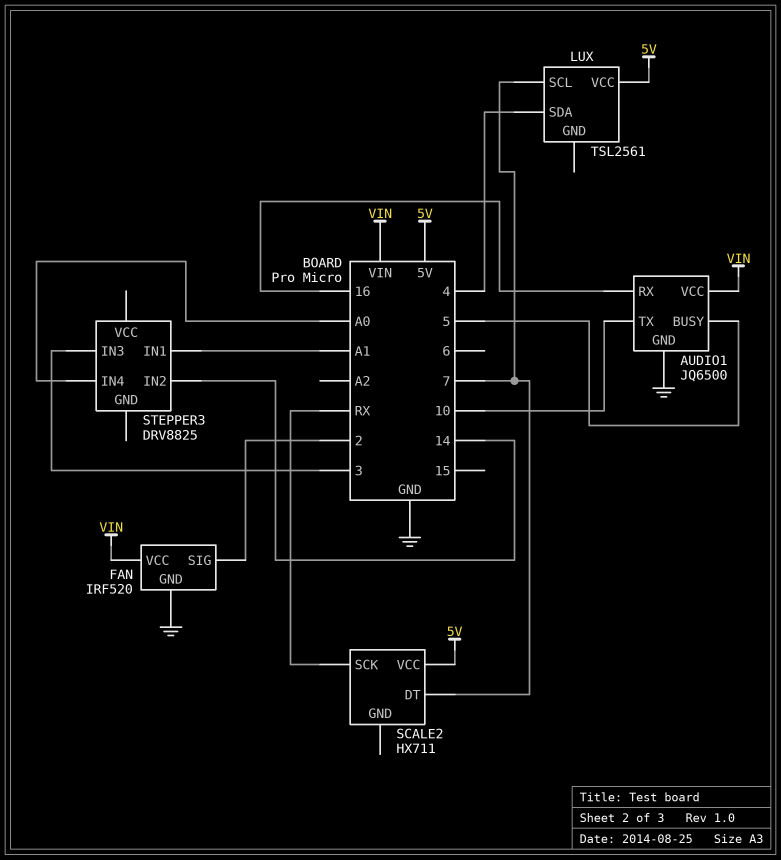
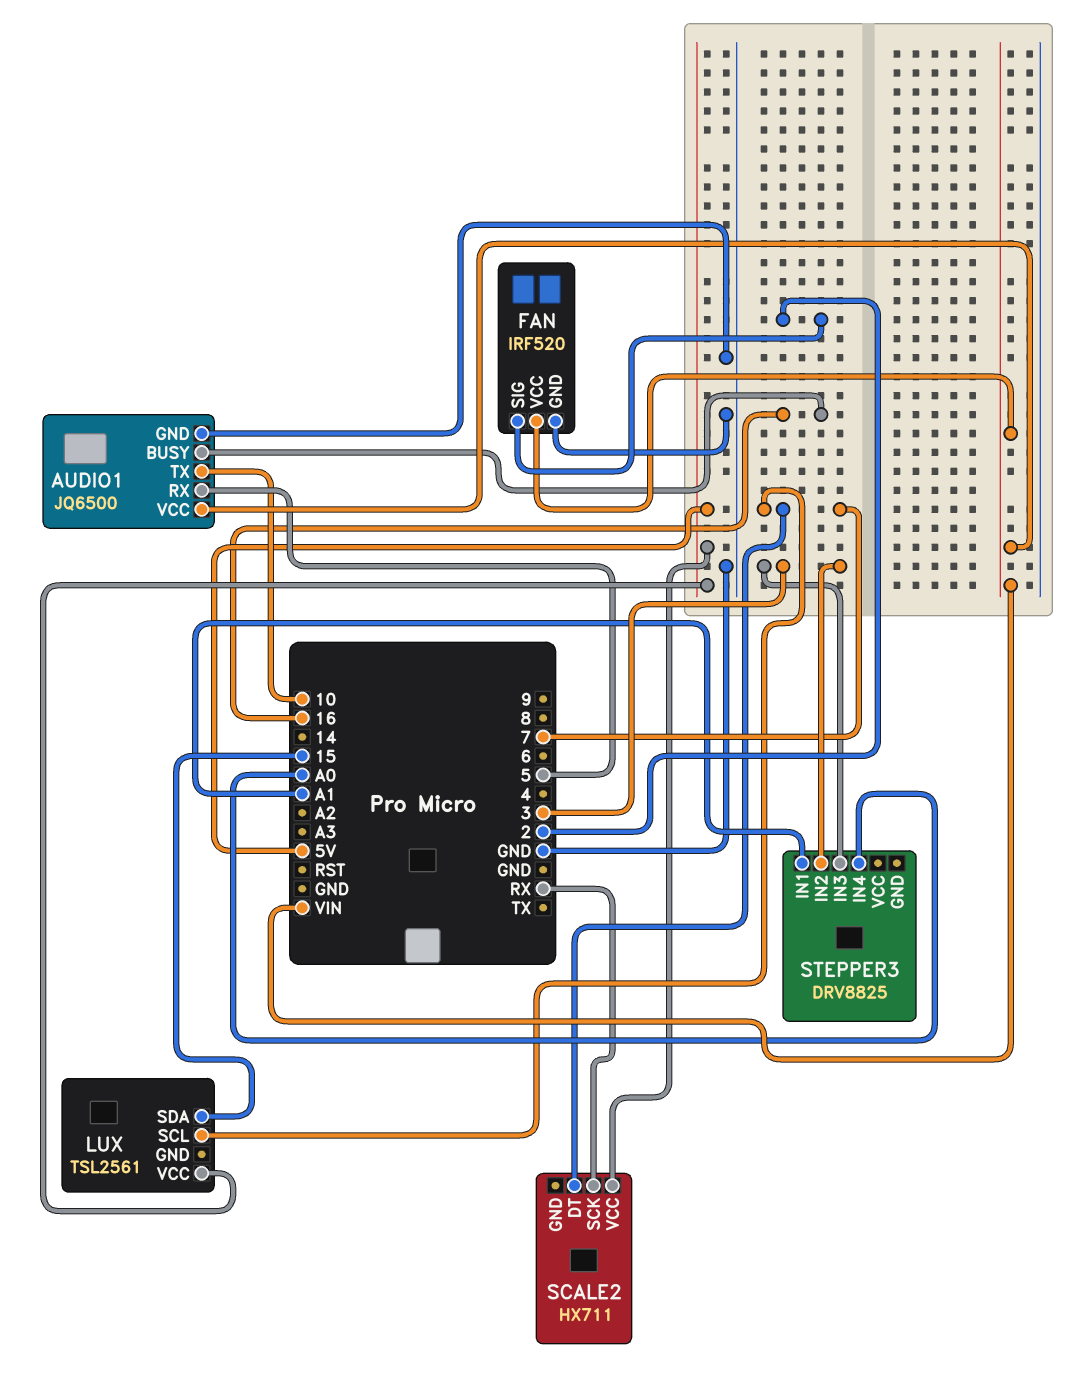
AUDIO1 pin BUSY: 5 -> 16
AUDIO1 pin RX: 16 -> 5
LUX pin SDA: 4 -> 15
STEPPER3 pin IN2: 14 -> 3

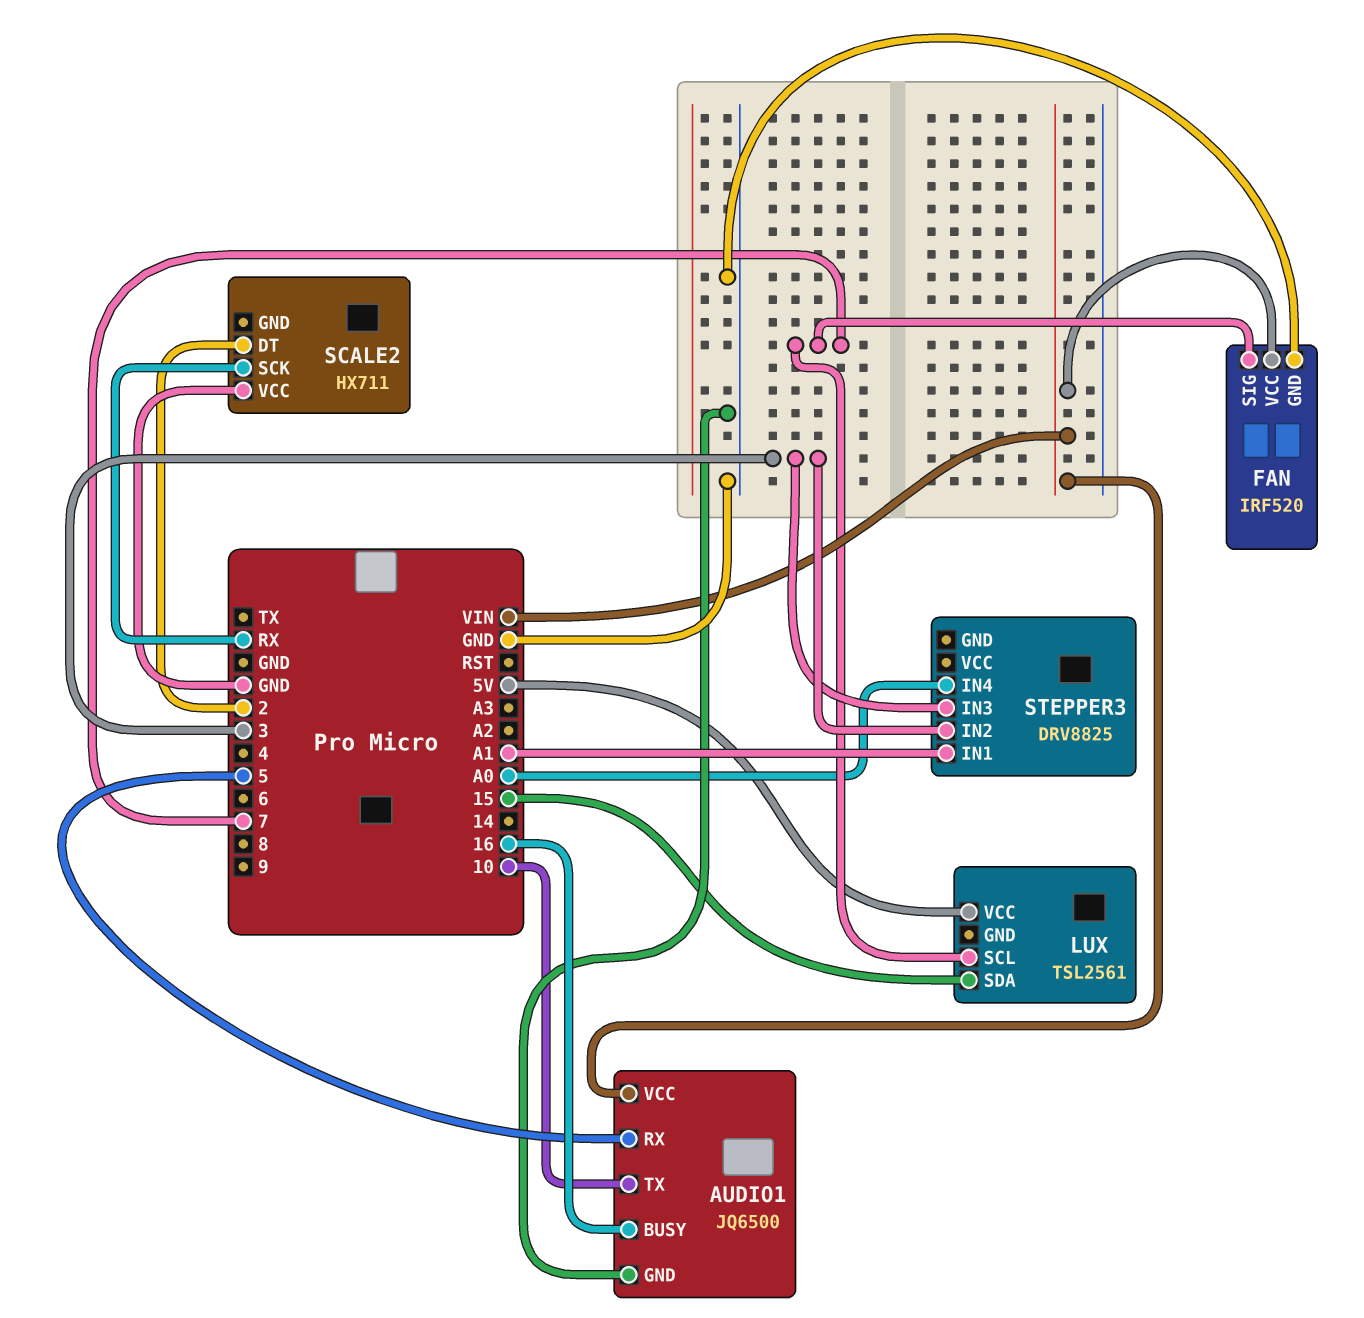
FAN pin SIG: 2 -> 7
SCALE2 pin DT: 7 -> 2
SCALE2 pin VCC: 5V -> GND

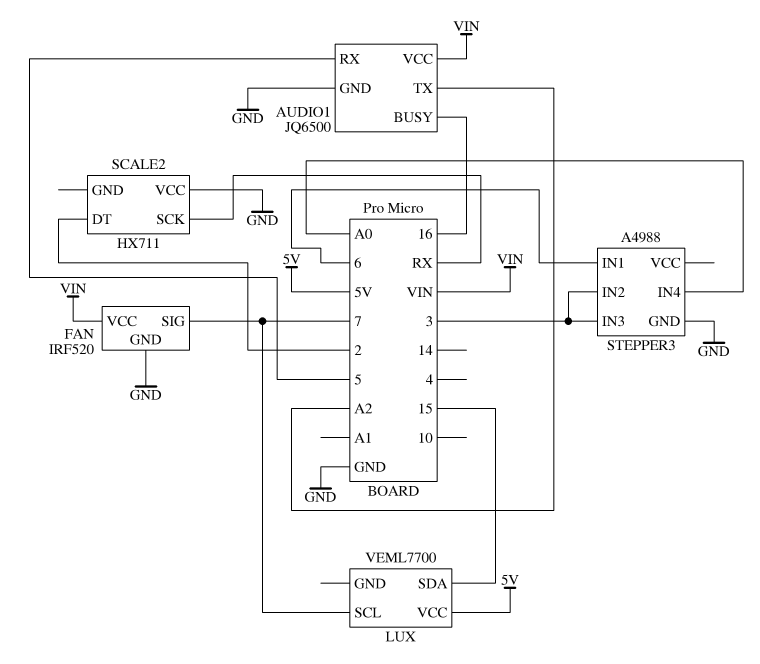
AUDIO1 pin TX: 10 -> A2
LUX: TSL2561 -> VEML7700
STEPPER3: DRV8825 -> A4988
STEPPER3 pin GND: none -> GND
STEPPER3 pin IN1: A1 -> 6

